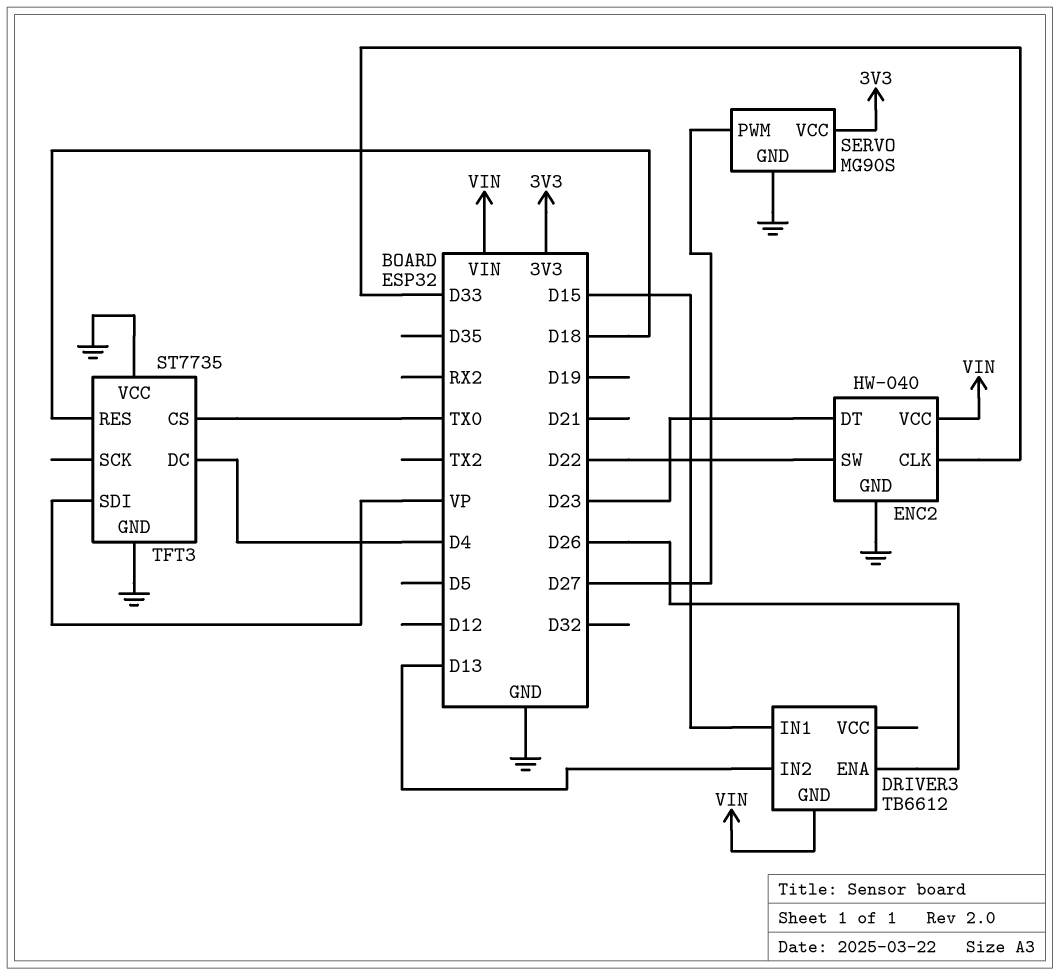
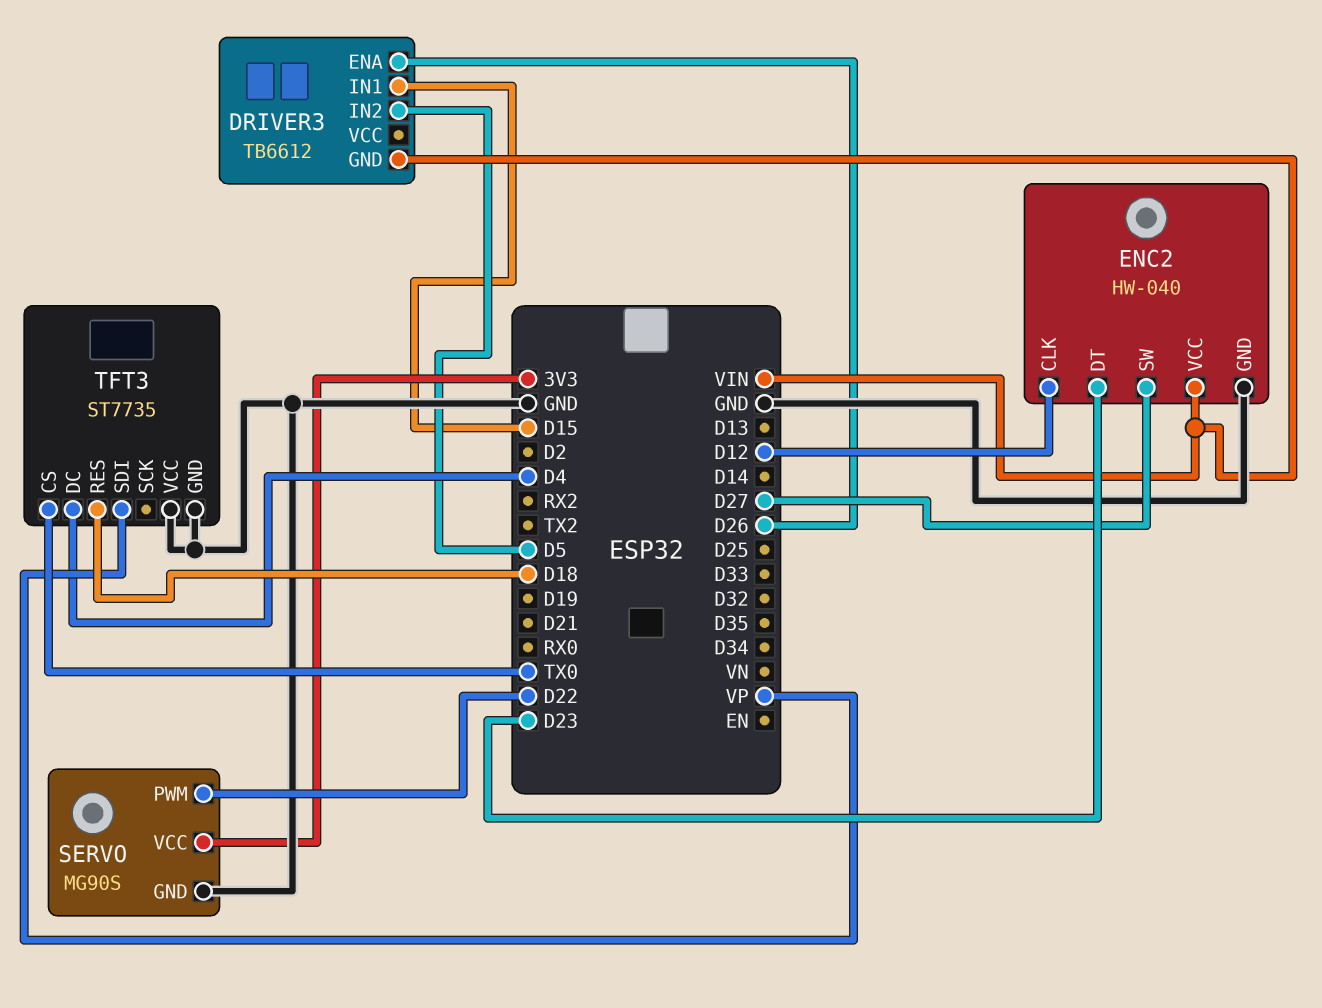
DRIVER3 pin IN2: D13 -> D5
ENC2 pin CLK: D33 -> D12
ENC2 pin SW: D22 -> D27
SERVO pin PWM: D27 -> D22

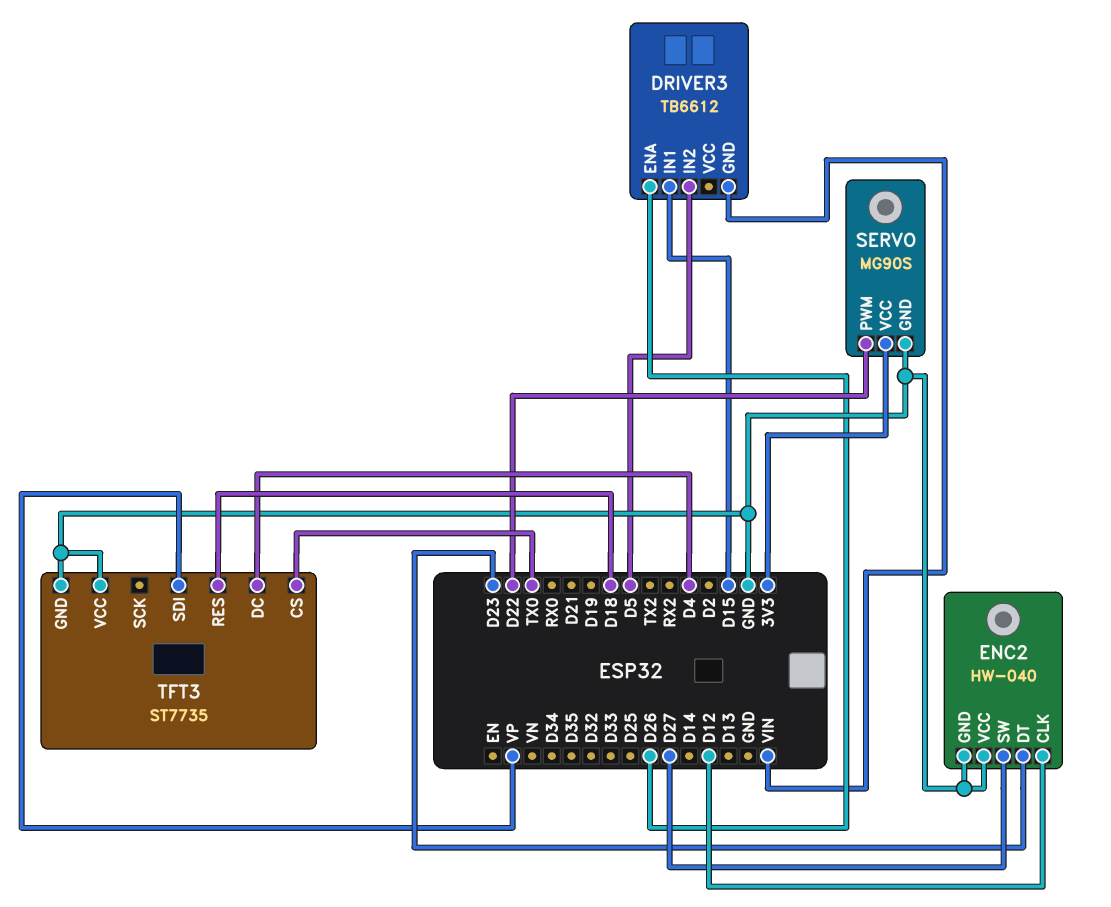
ENC2 pin VCC: VIN -> GND

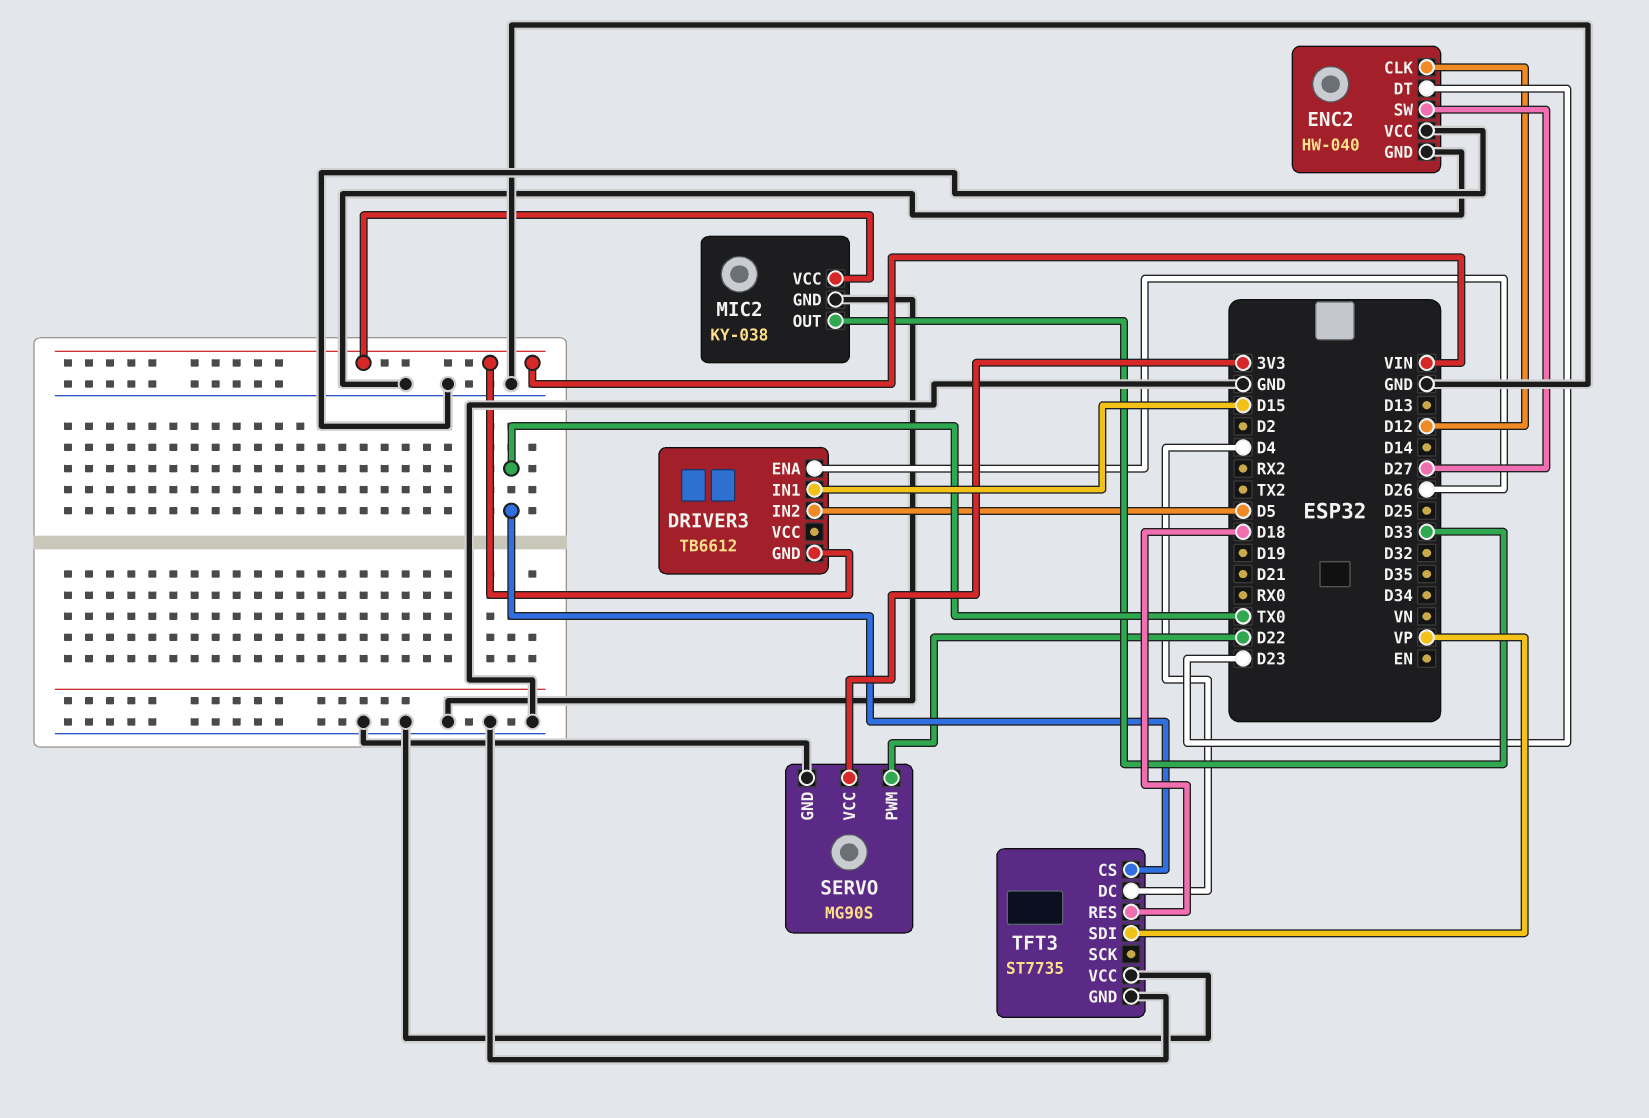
MIC2: none -> KY-038
MIC2 pin GND: none -> GND
MIC2 pin OUT: none -> D33
MIC2 pin VCC: none -> VIN

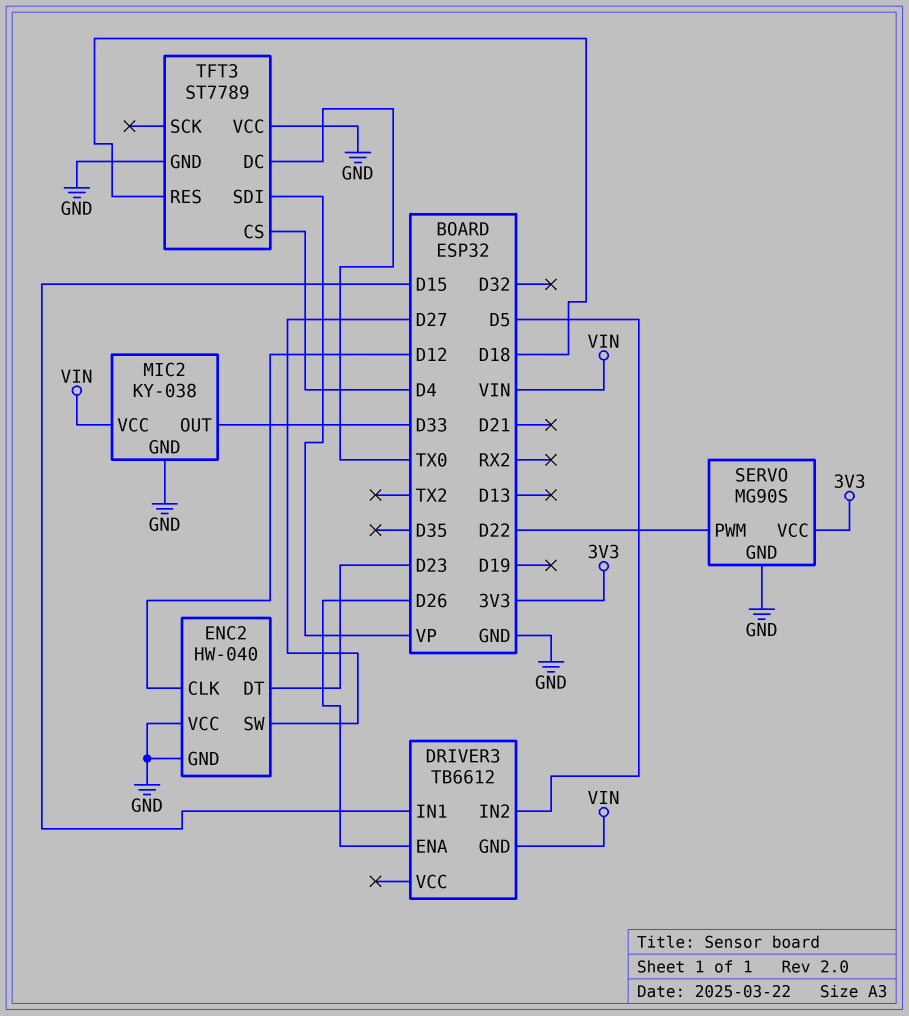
TFT3: ST7735 -> ST7789
TFT3 pin CS: TX0 -> D4
TFT3 pin DC: D4 -> TX0

